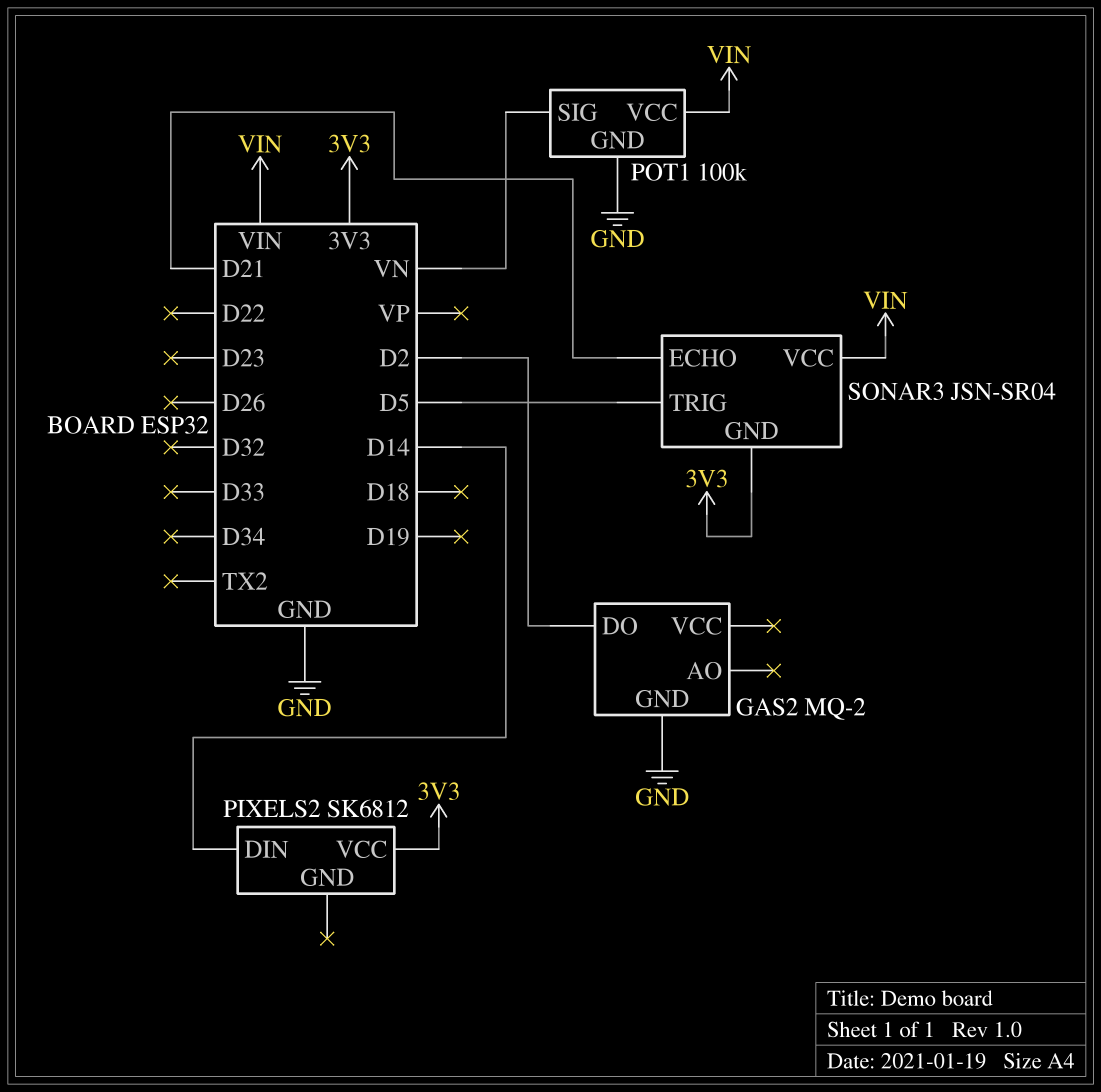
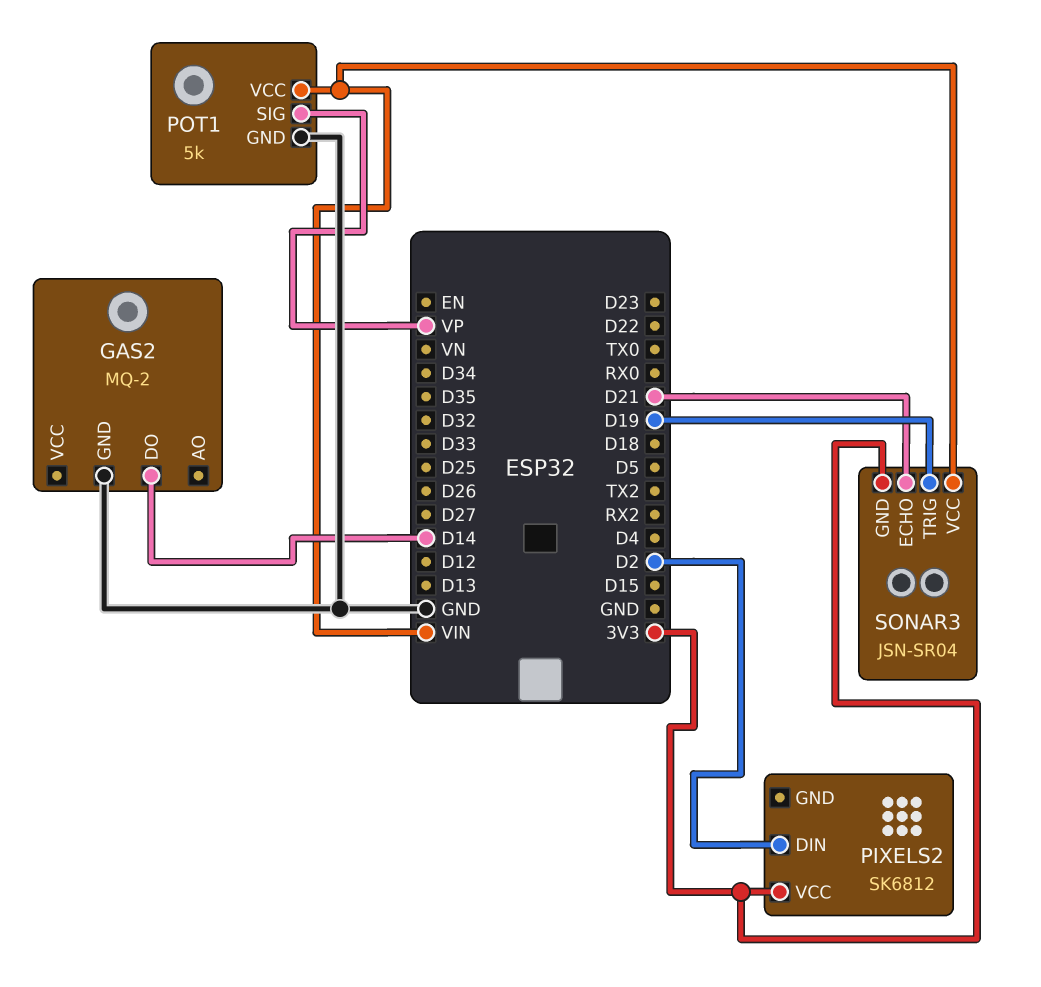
GAS2 pin DO: D2 -> D14
PIXELS2 pin DIN: D14 -> D2
POT1: 100k -> 5k
POT1 pin SIG: VN -> VP
SONAR3 pin TRIG: D5 -> D19

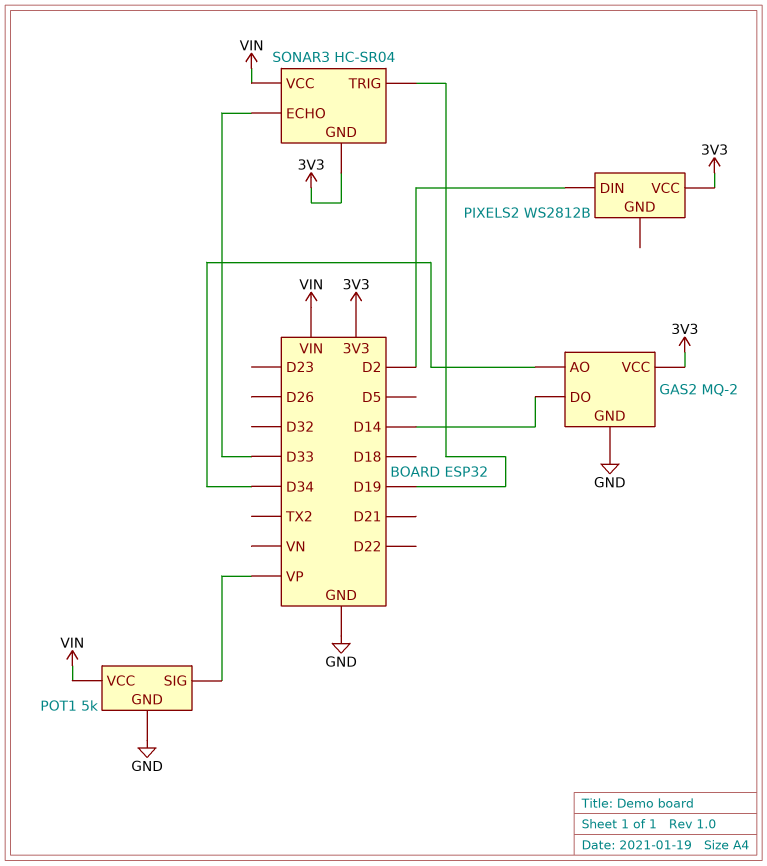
GAS2 pin AO: none -> D34
GAS2 pin VCC: none -> 3V3
PIXELS2: SK6812 -> WS2812B
SONAR3: JSN-SR04 -> HC-SR04
SONAR3 pin ECHO: D21 -> D33

